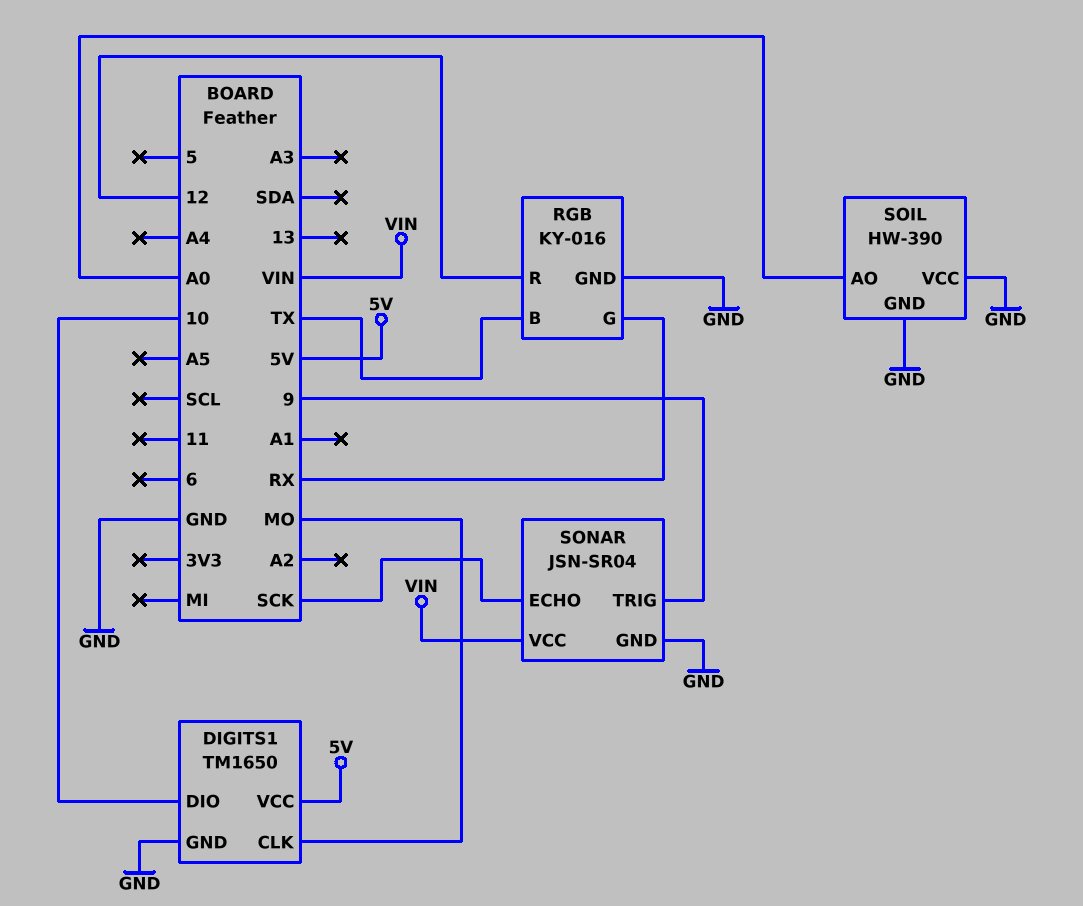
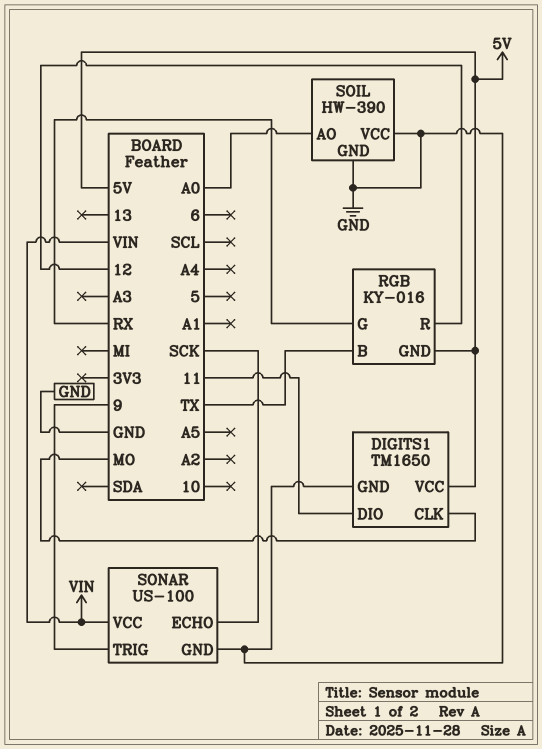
DIGITS1 pin DIO: 10 -> 11
RGB pin GND: GND -> 5V
SONAR: JSN-SR04 -> US-100

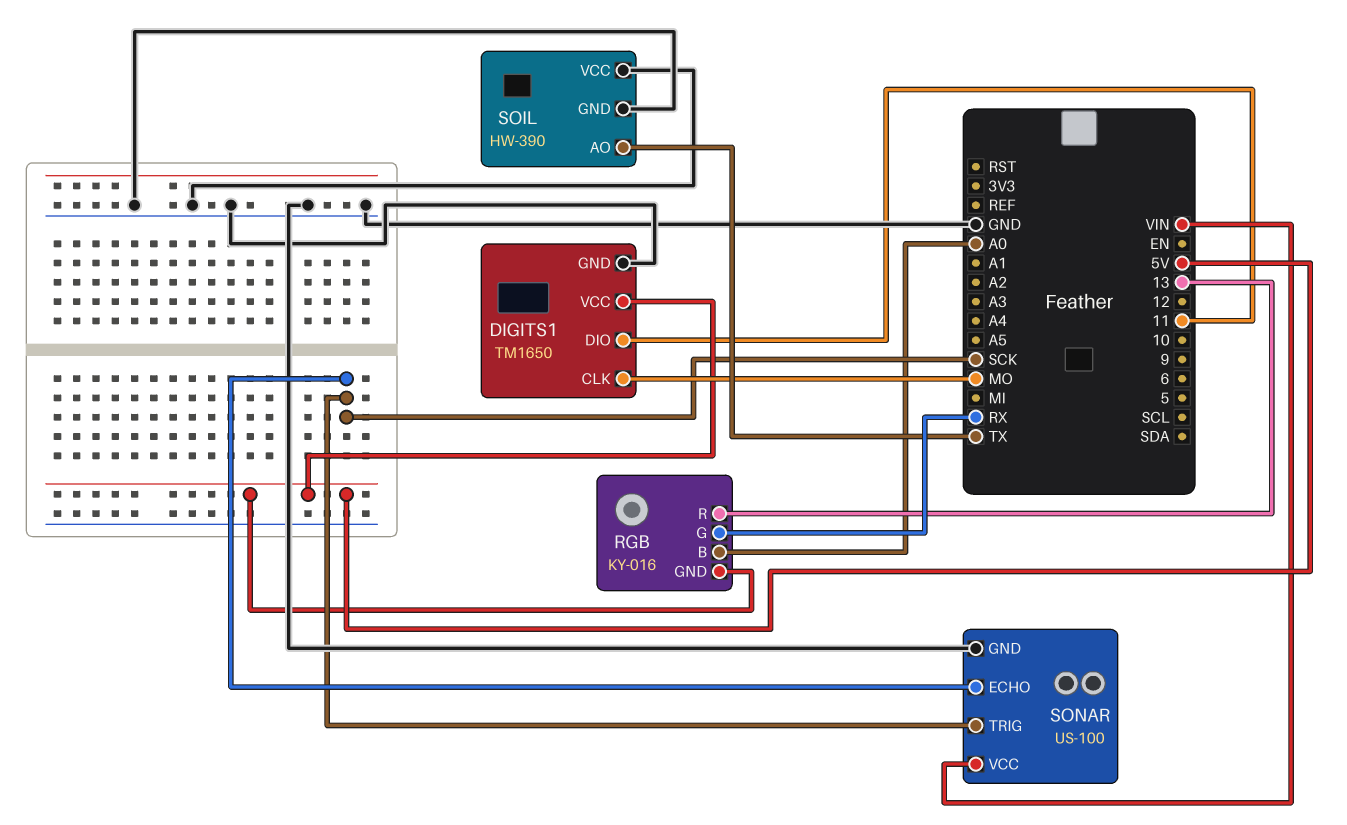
RGB pin B: TX -> A0
RGB pin R: 12 -> 13
SOIL pin AO: A0 -> TX
SONAR pin TRIG: 9 -> SCK

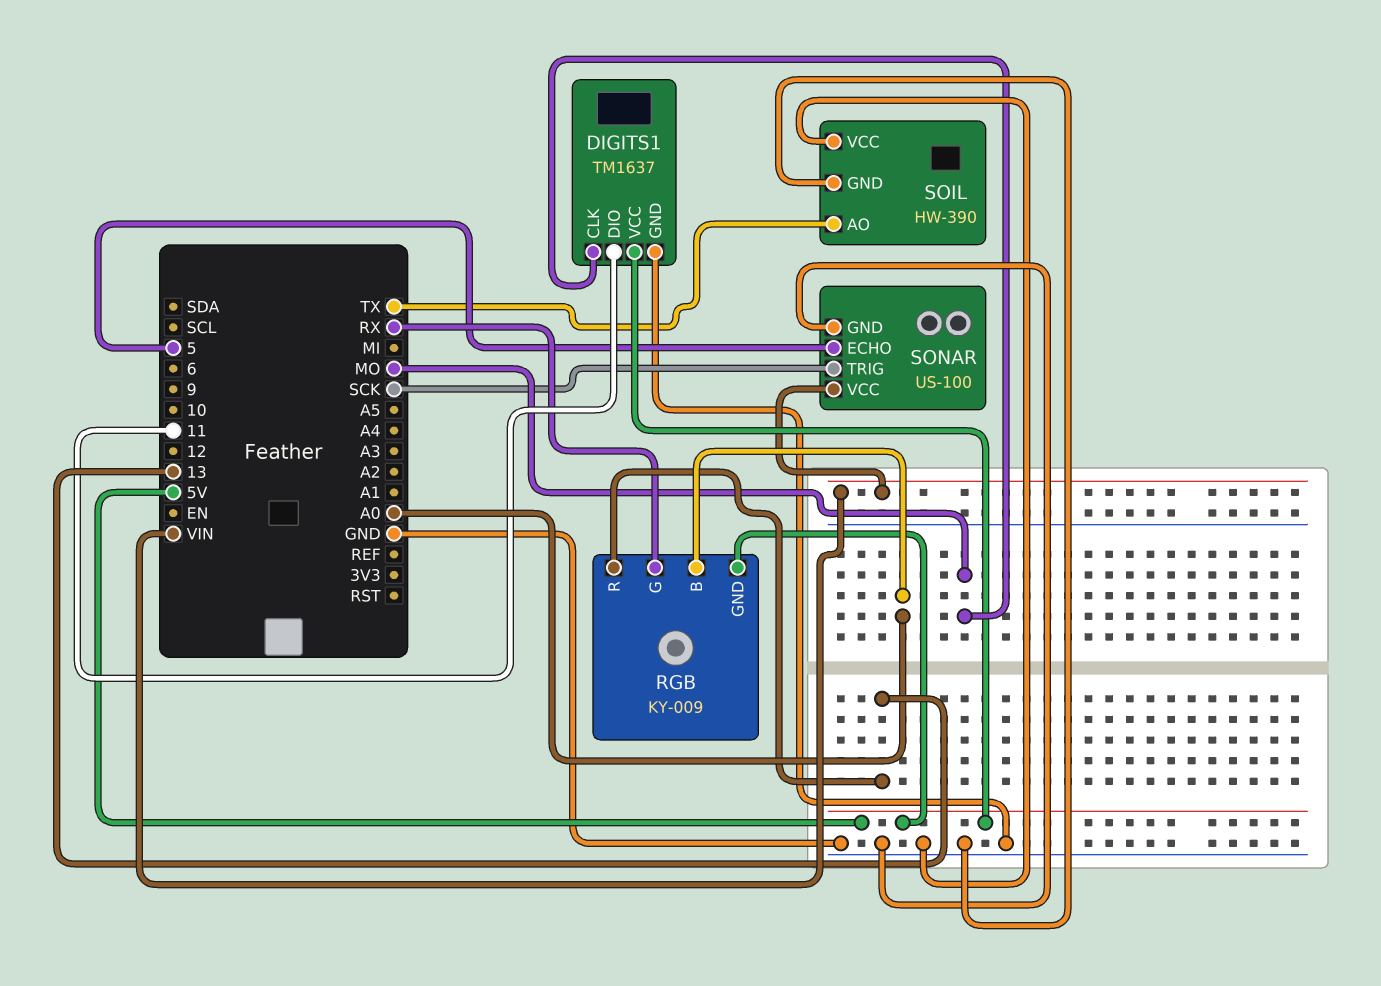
DIGITS1: TM1650 -> TM1637
RGB: KY-016 -> KY-009
SONAR pin ECHO: SCK -> 5

